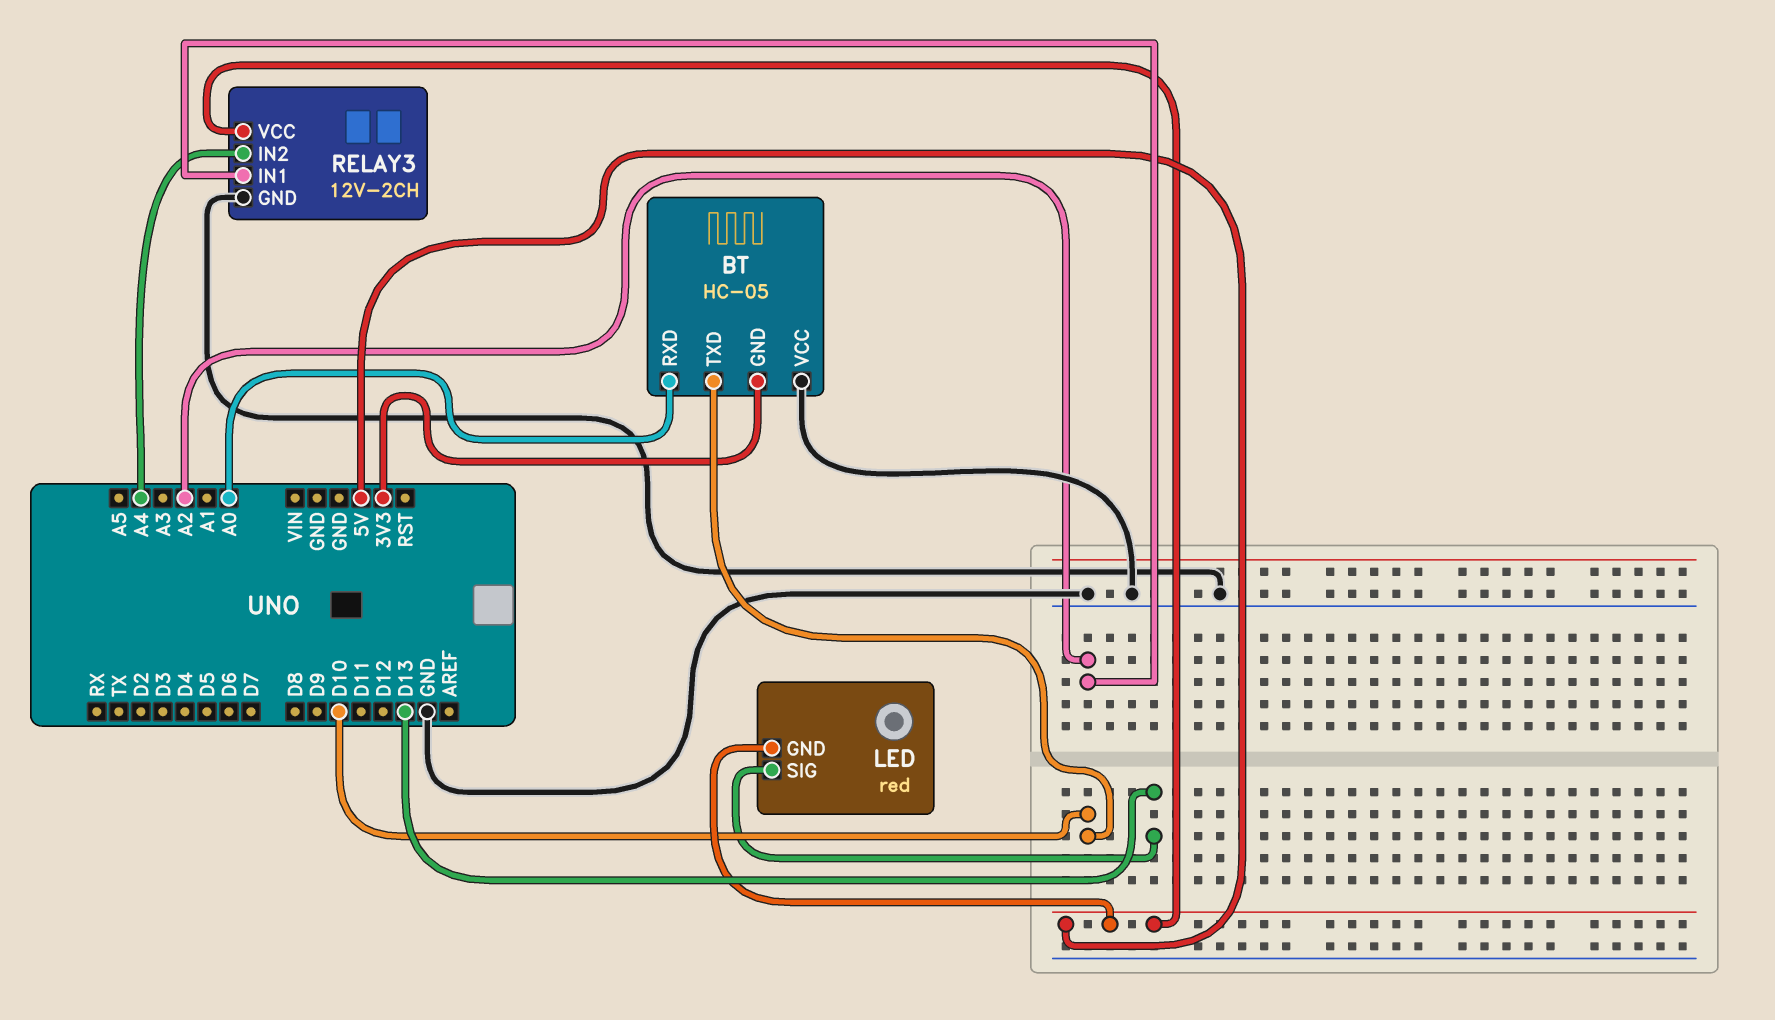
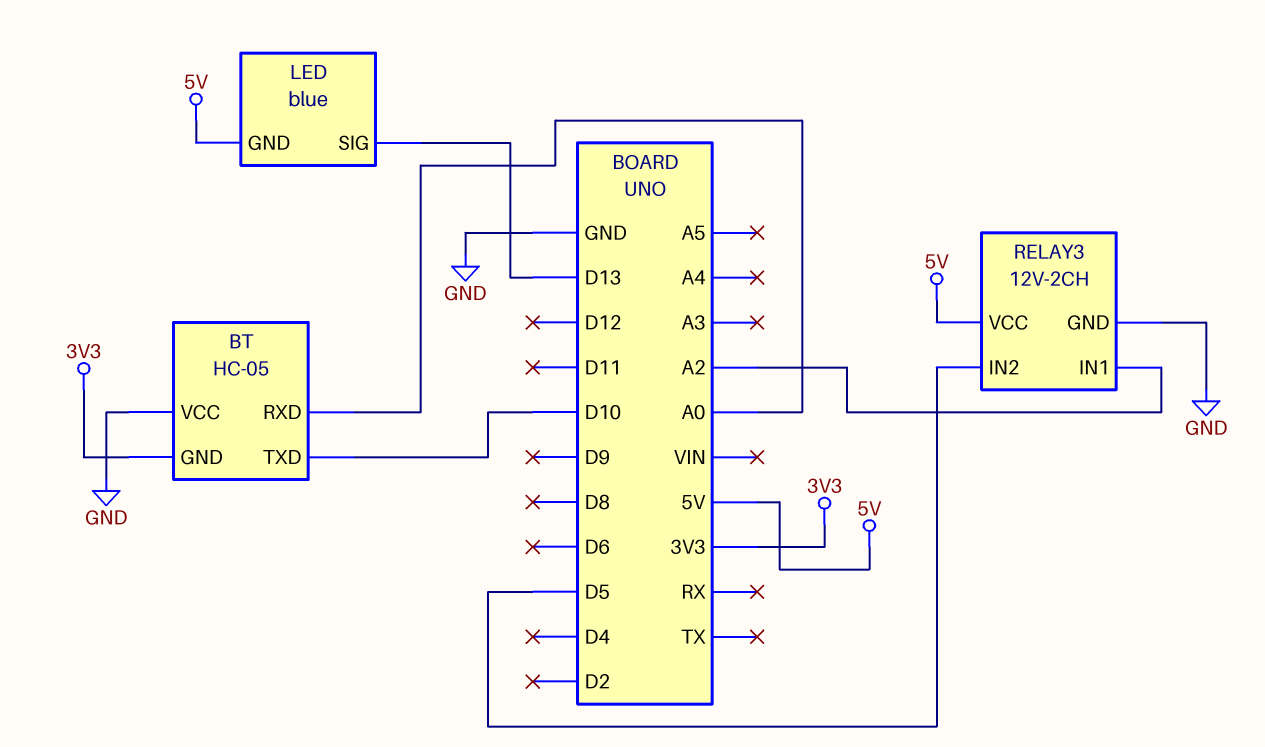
LED: red -> blue
RELAY3 pin IN2: A4 -> D5

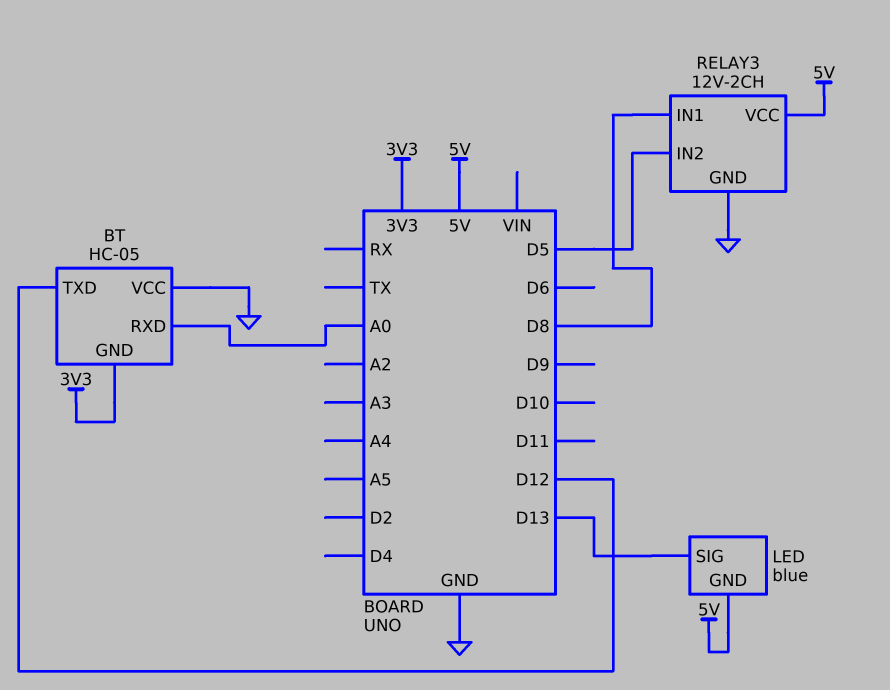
BT pin TXD: D10 -> D12
RELAY3 pin IN1: A2 -> D8

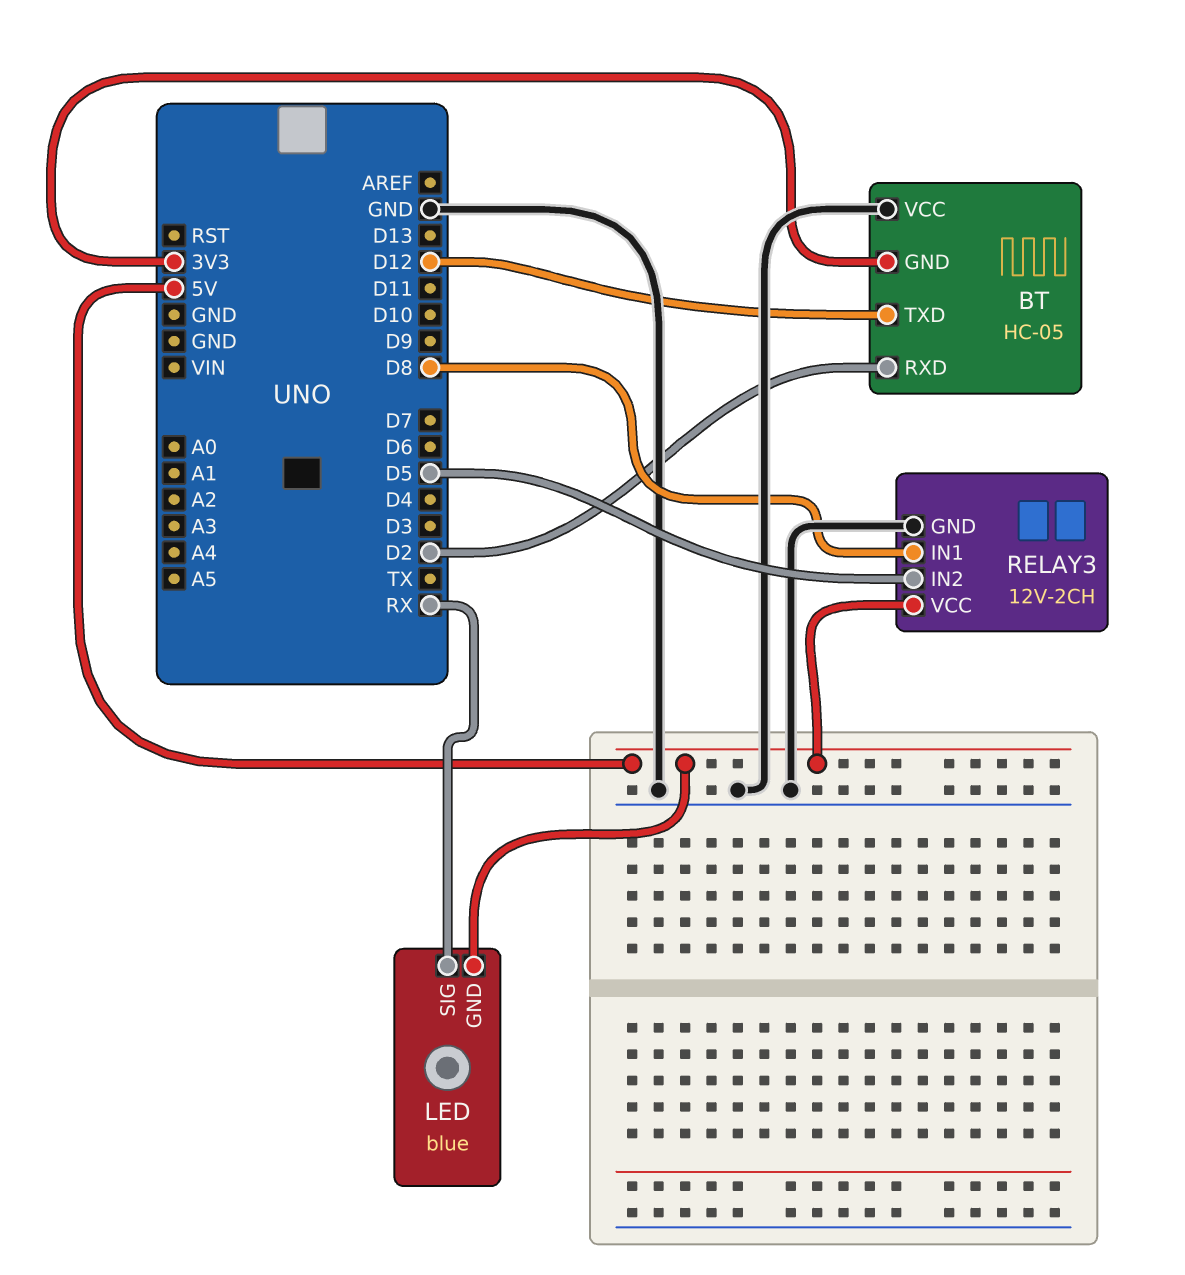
BT pin RXD: A0 -> D2
LED pin SIG: D13 -> RX

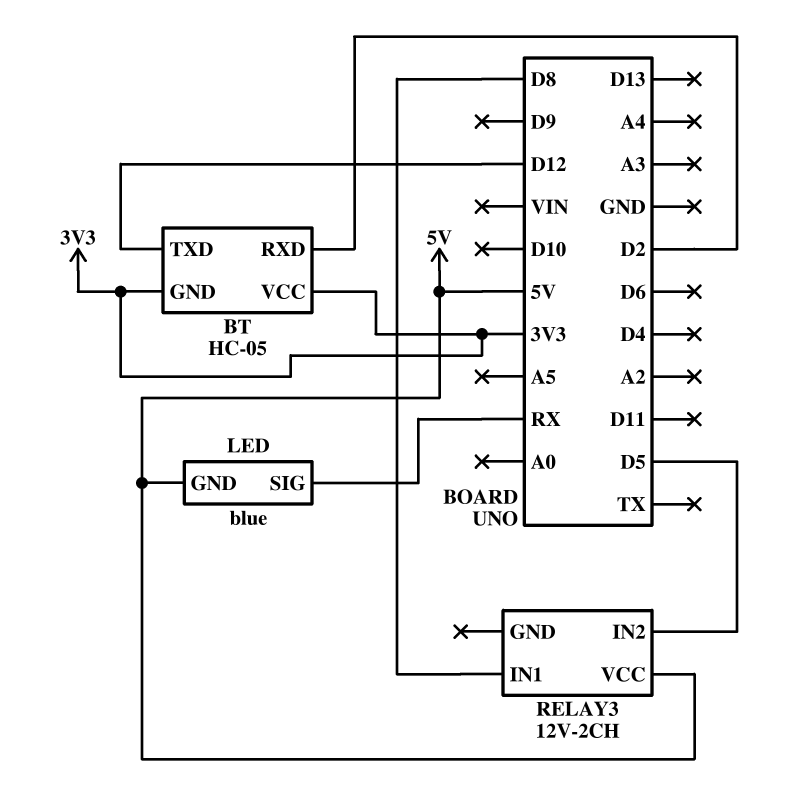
BT pin VCC: GND -> 3V3
RELAY3 pin GND: GND -> none

